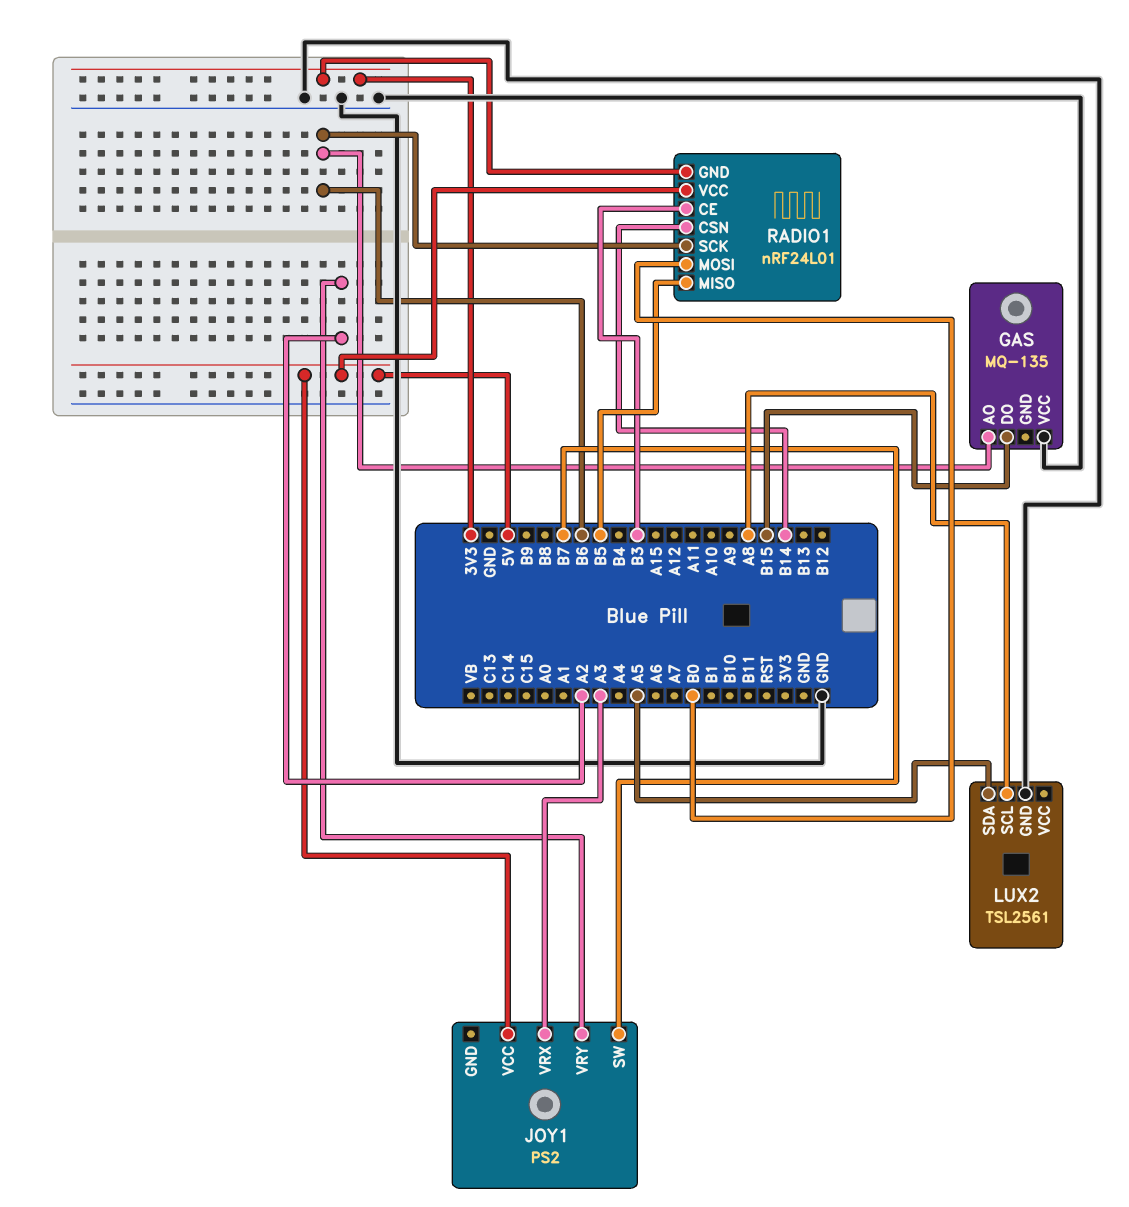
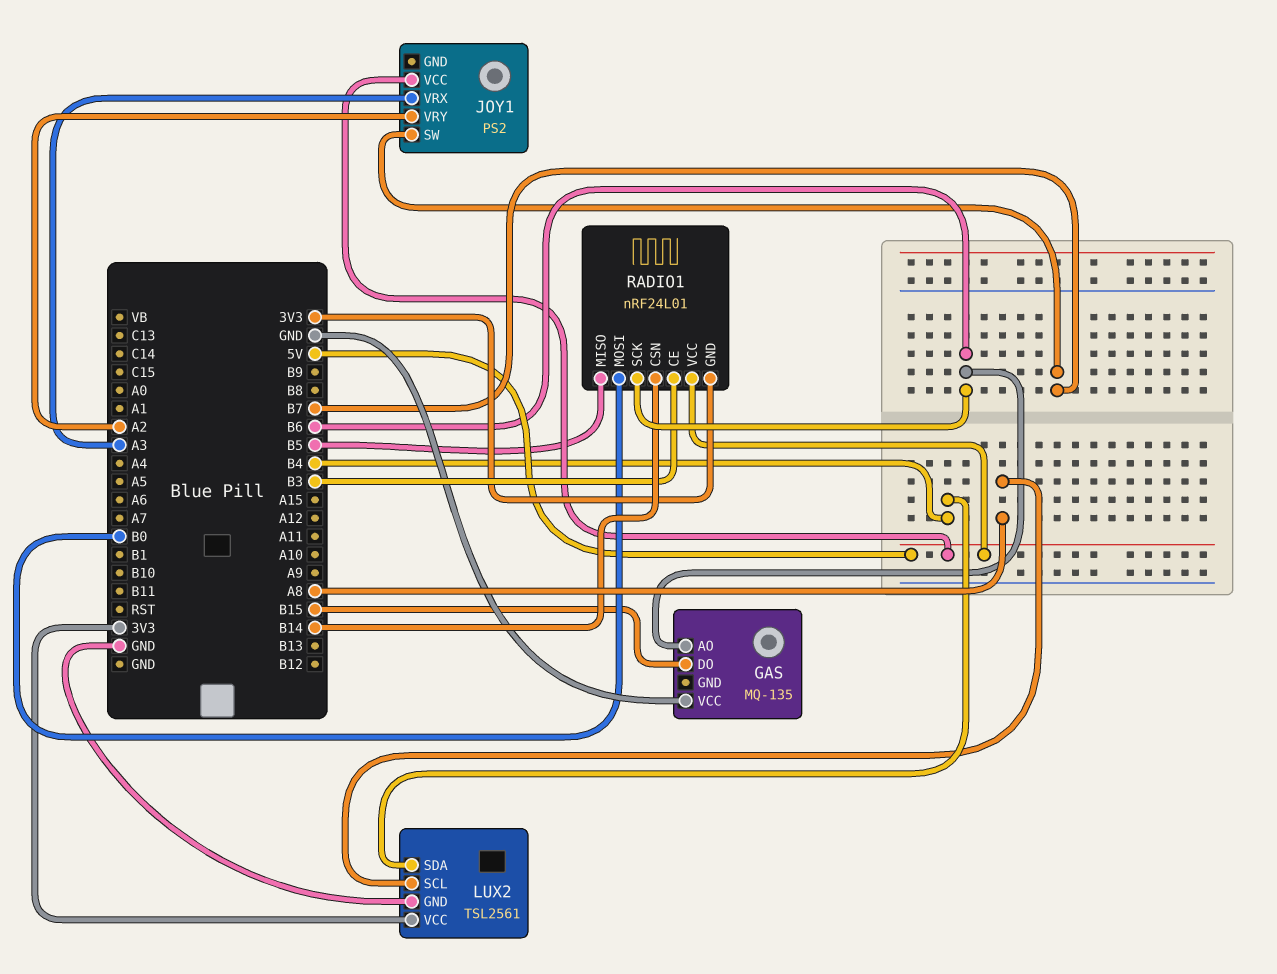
LUX2 pin SDA: A5 -> B4
LUX2 pin VCC: none -> 3V3

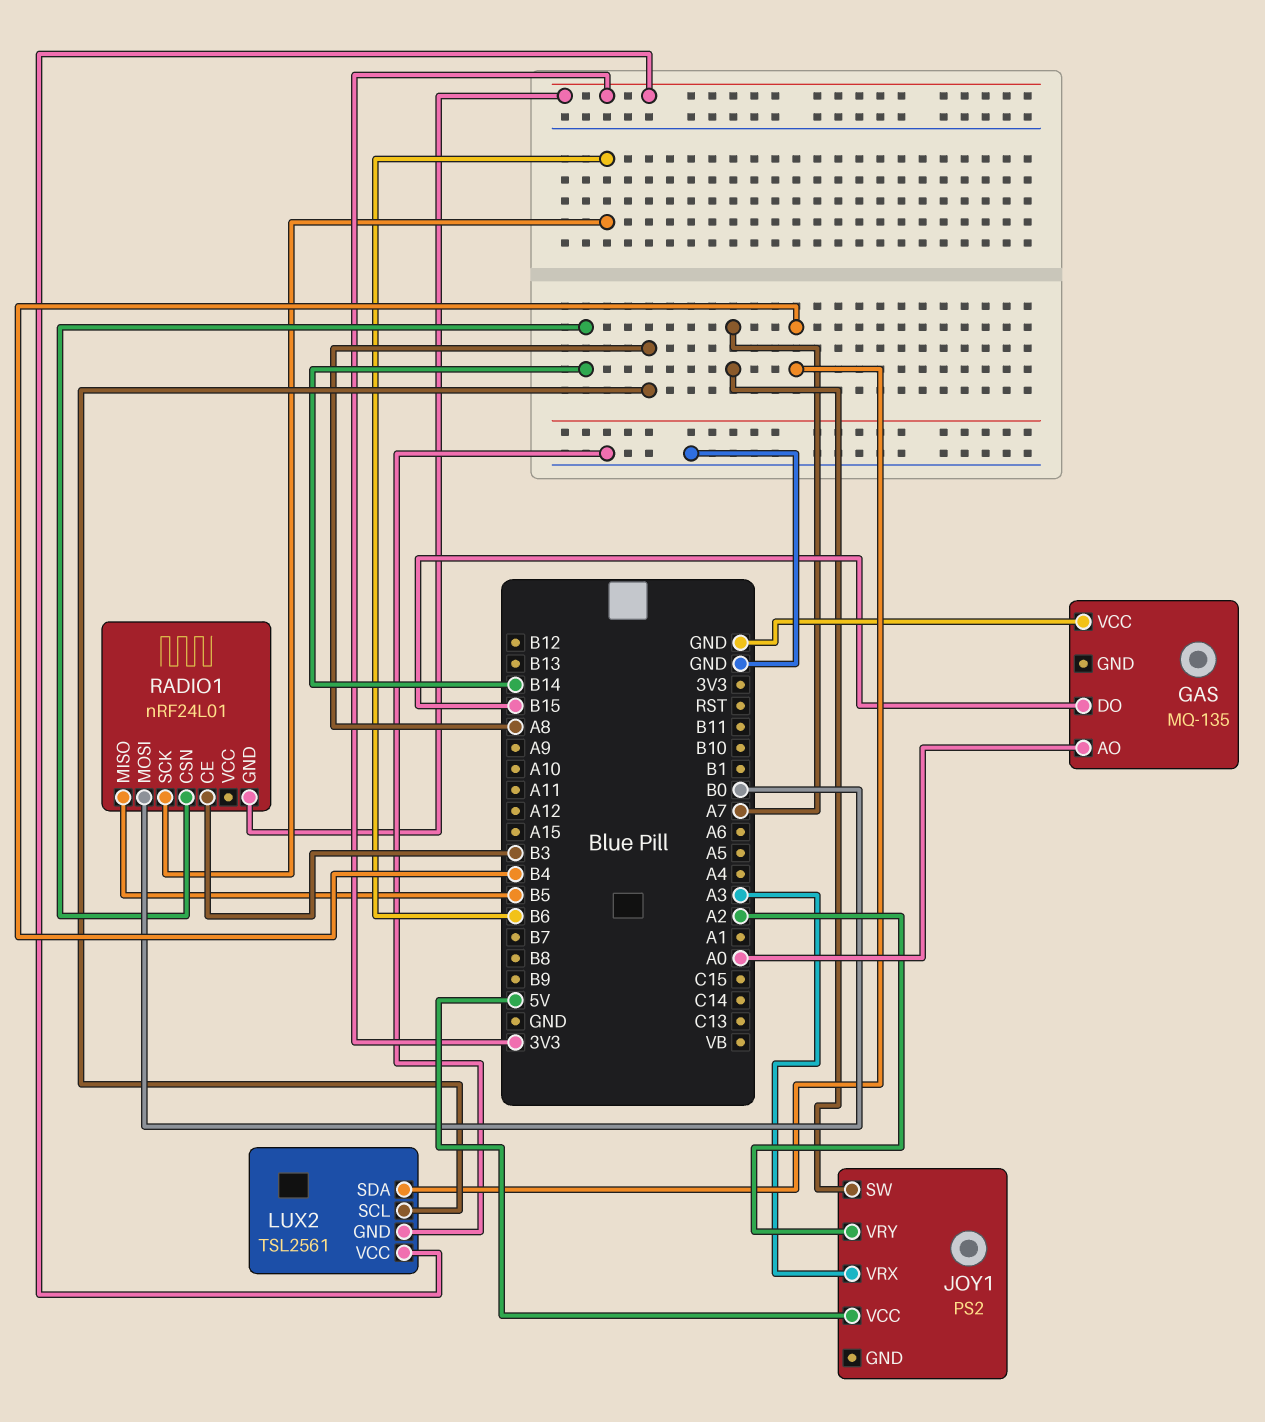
GAS pin AO: B6 -> A0
JOY1 pin SW: B7 -> A7
RADIO1 pin VCC: 5V -> none

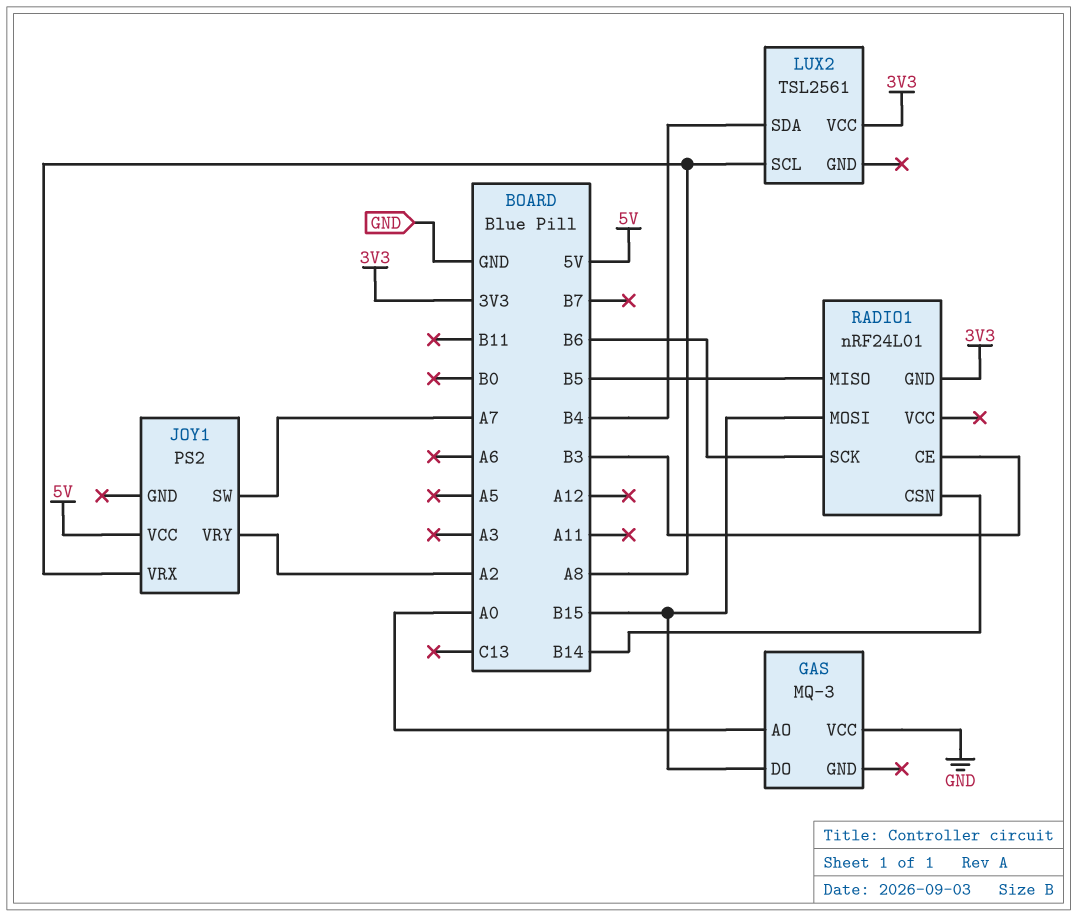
GAS: MQ-135 -> MQ-3
JOY1 pin VRX: A3 -> A8
LUX2 pin GND: GND -> none
RADIO1 pin MOSI: B0 -> B15

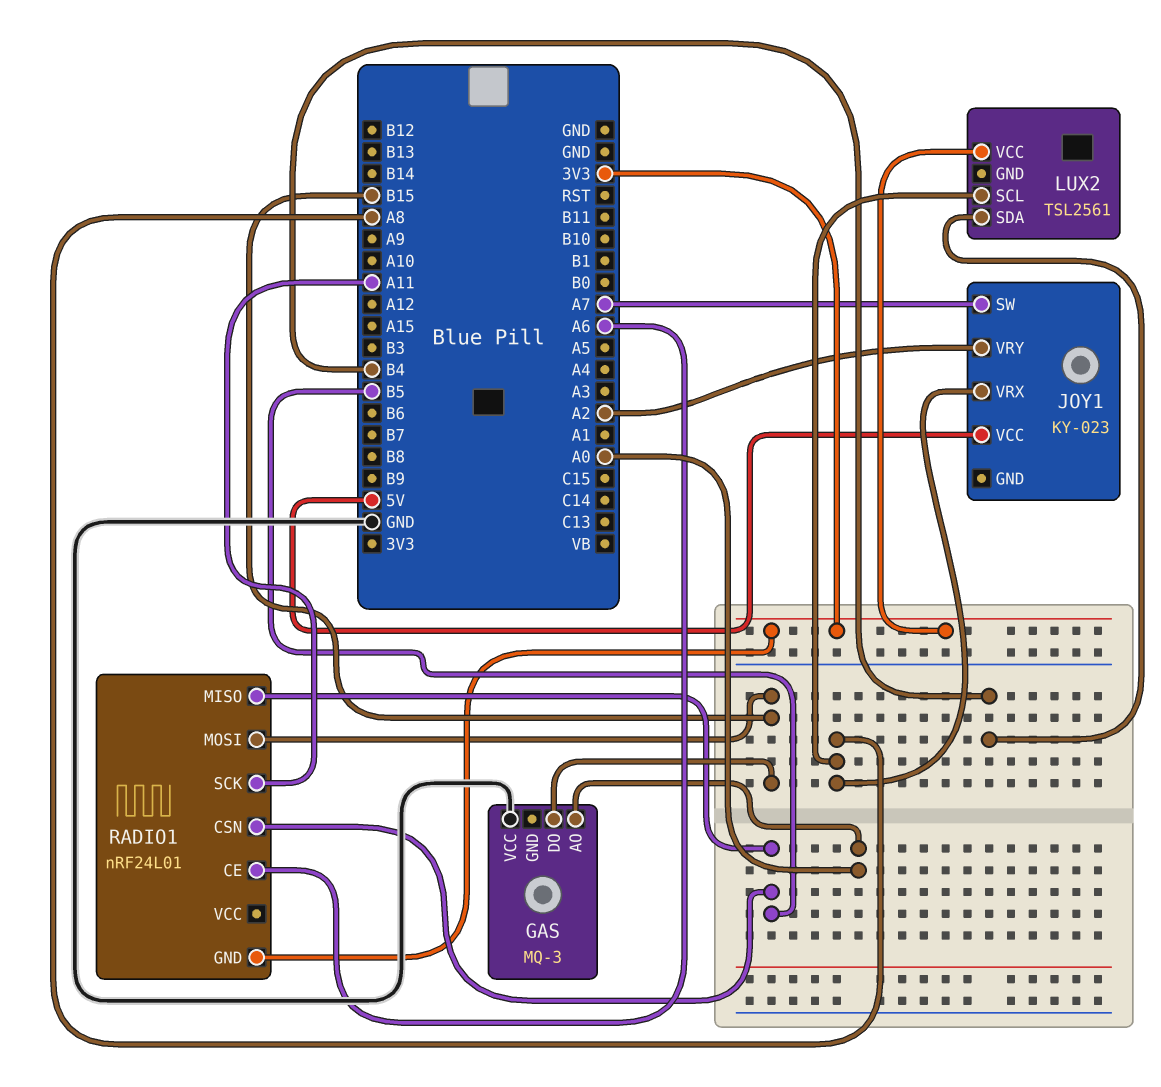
JOY1: PS2 -> KY-023
RADIO1 pin CE: B3 -> A6
RADIO1 pin CSN: B14 -> B5
RADIO1 pin SCK: B6 -> A11

